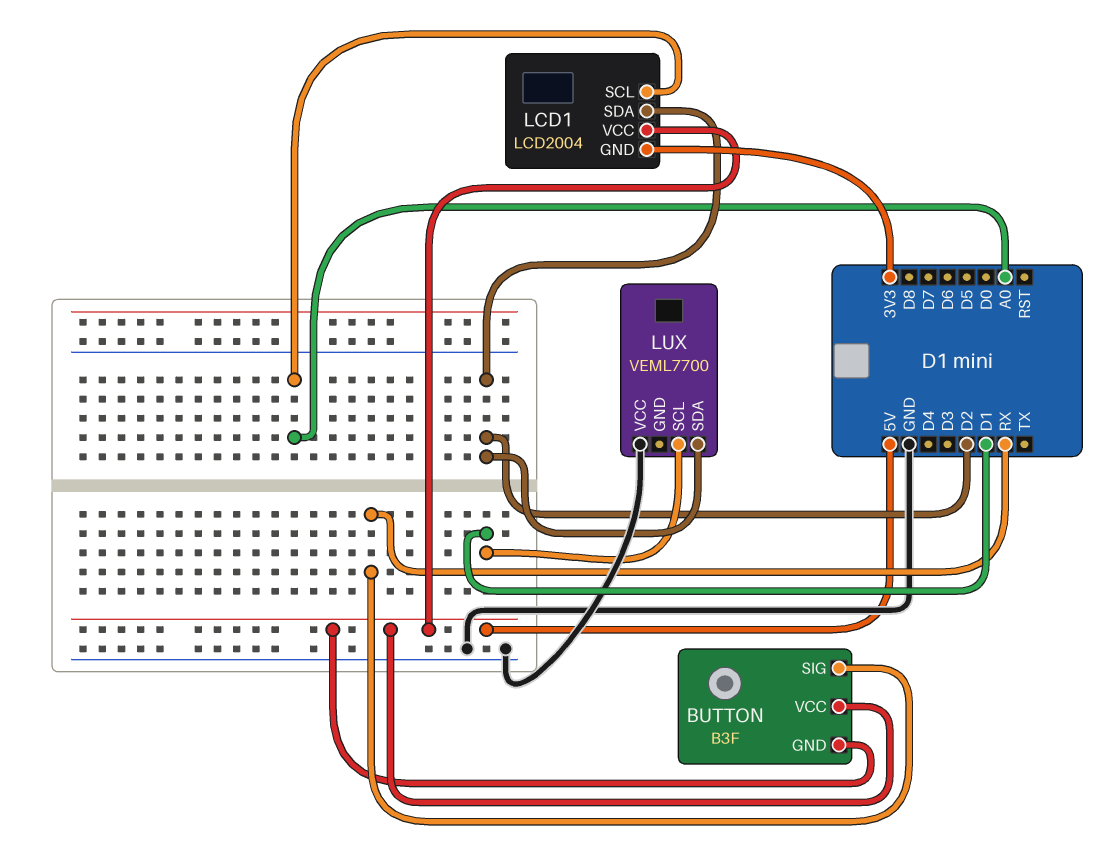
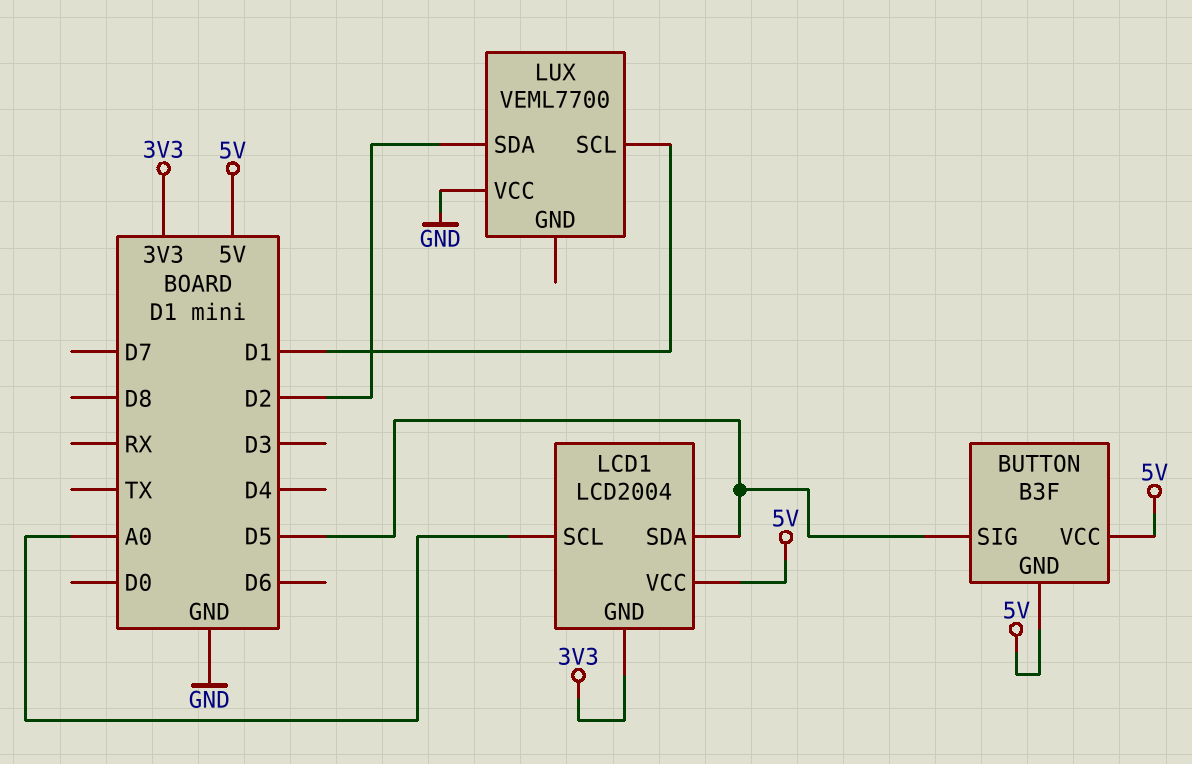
BUTTON pin SIG: RX -> D5
LCD1 pin SDA: D2 -> D5

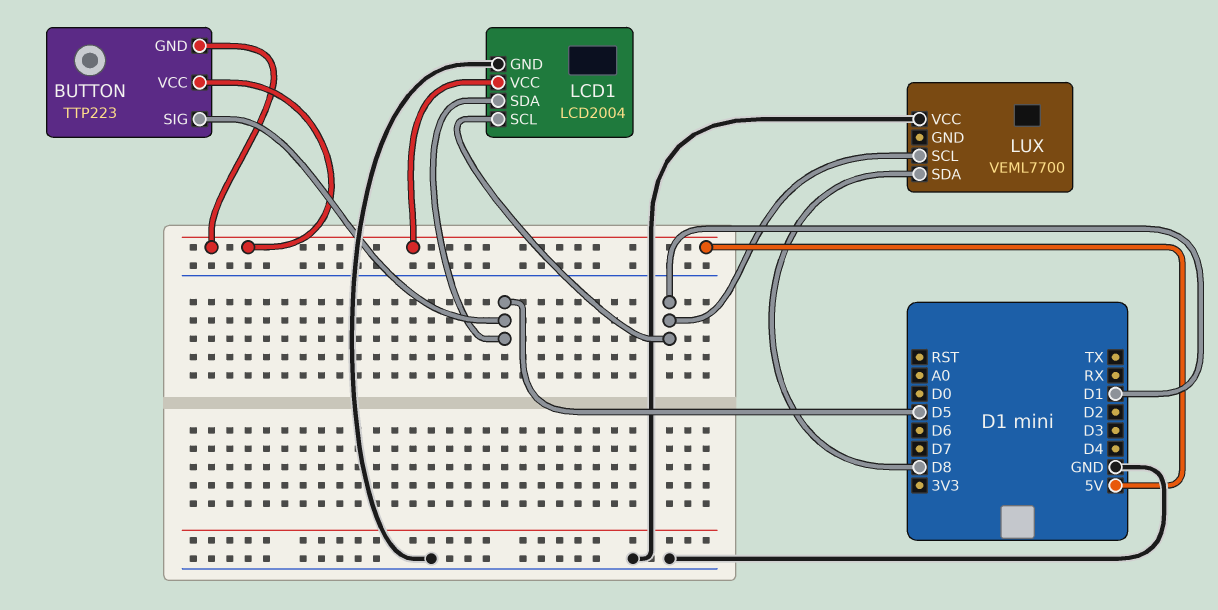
BUTTON: B3F -> TTP223
LCD1 pin GND: 3V3 -> GND
LCD1 pin SCL: A0 -> D1
LUX pin SDA: D2 -> D8

